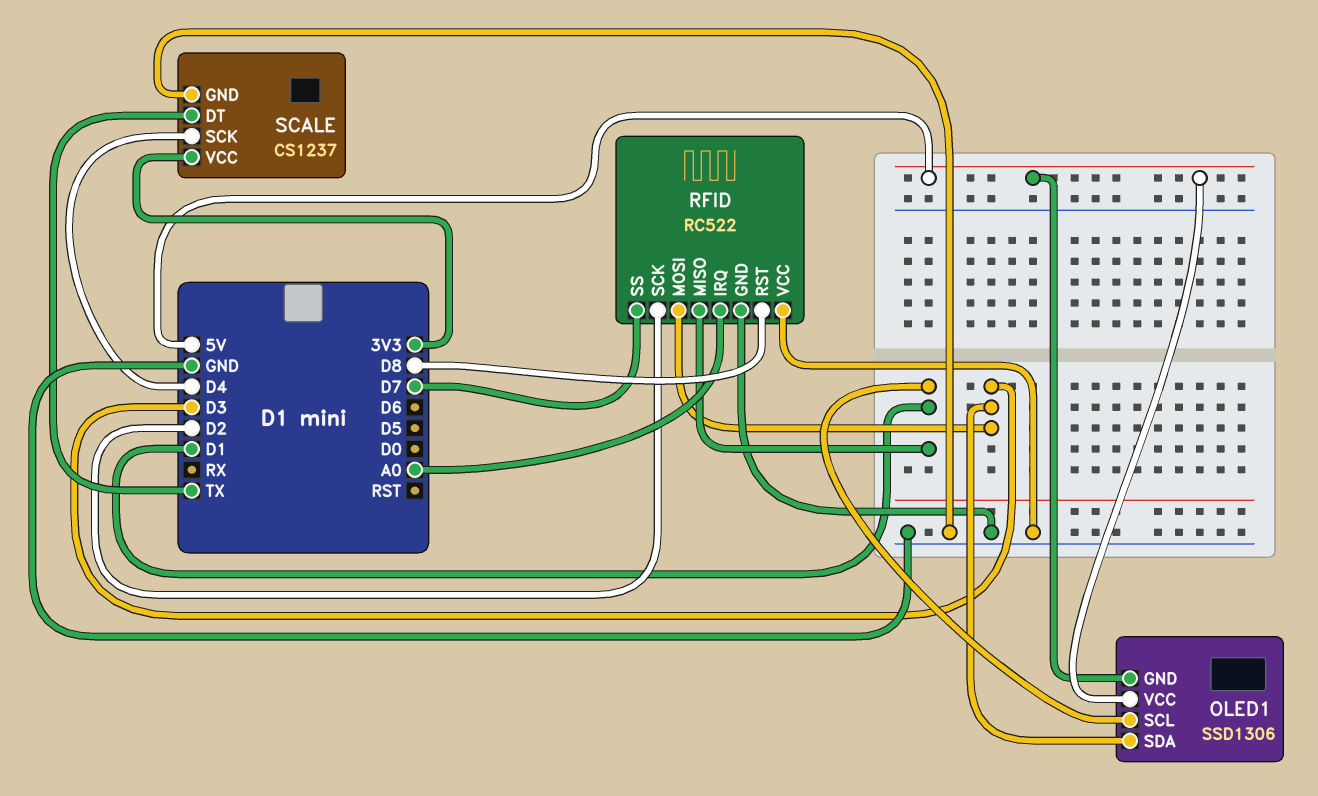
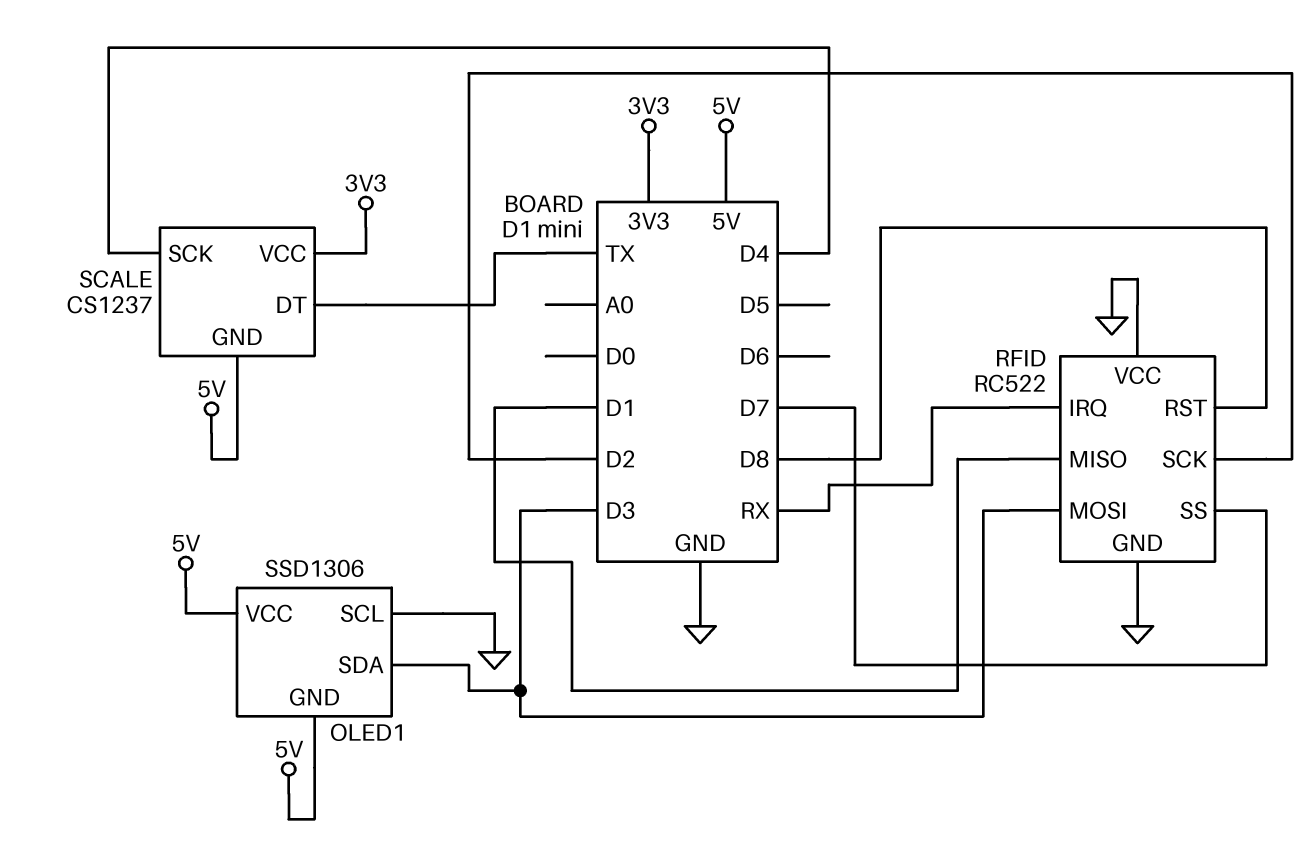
OLED1 pin SCL: D1 -> GND
RFID pin IRQ: A0 -> RX
SCALE pin GND: GND -> 5V

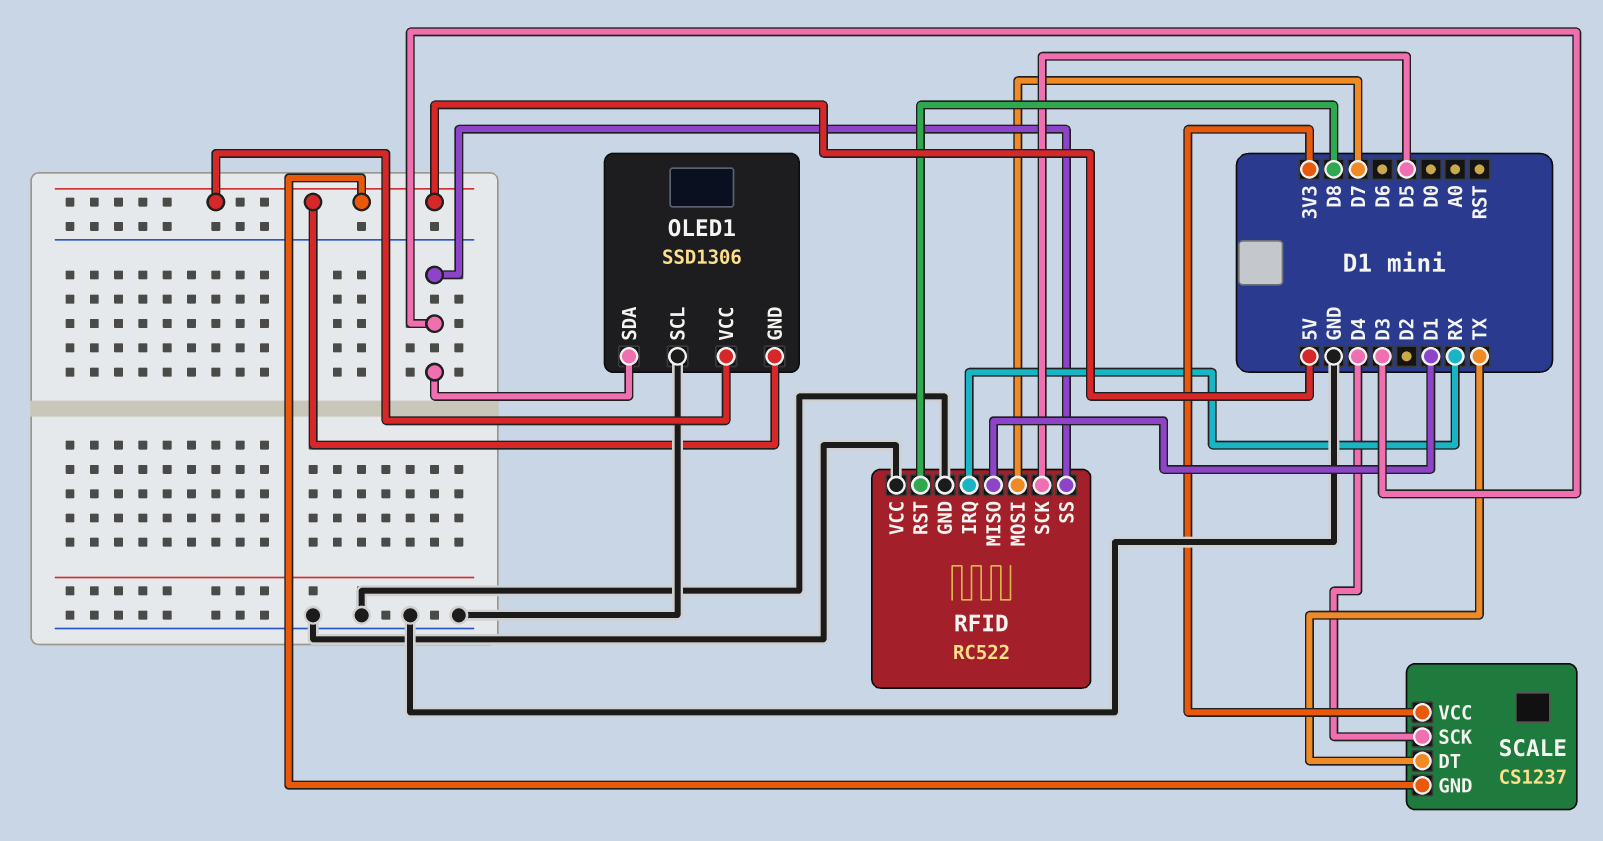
RFID pin MOSI: D3 -> D7
RFID pin SCK: D2 -> D5
RFID pin SS: D7 -> D3

